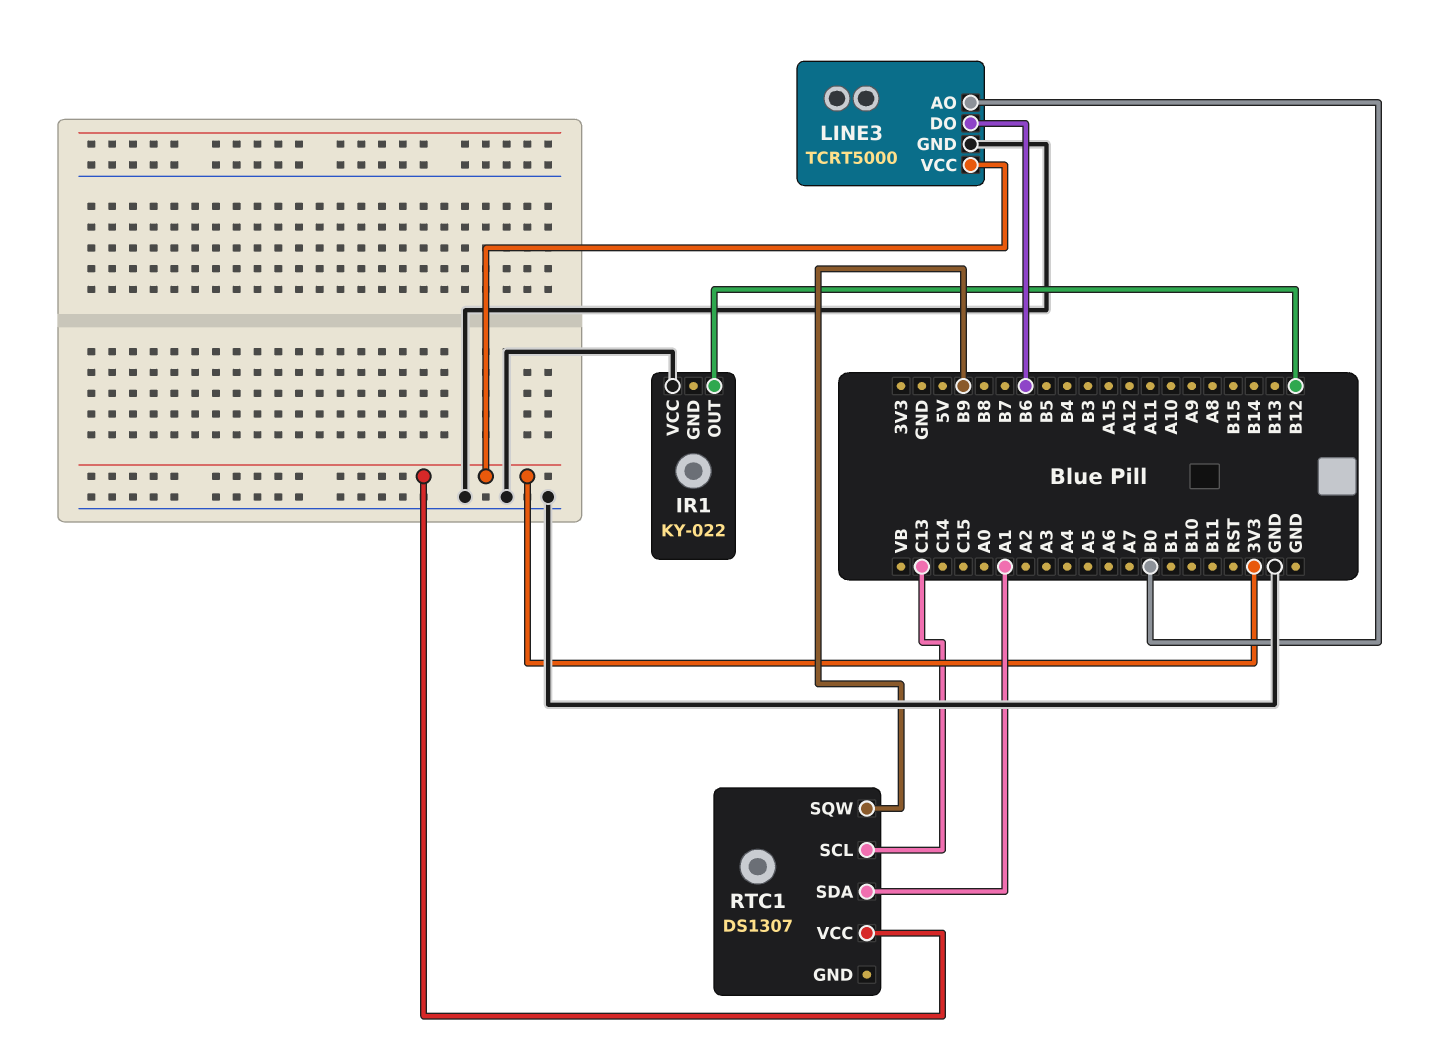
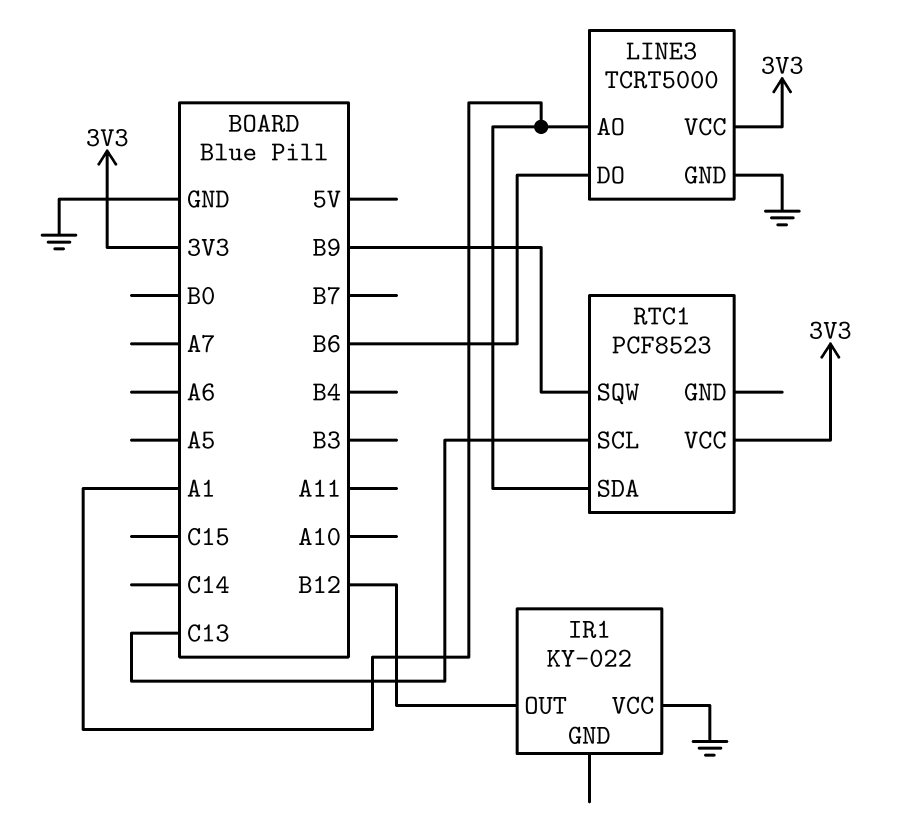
LINE3 pin AO: B0 -> A1
RTC1: DS1307 -> PCF8523

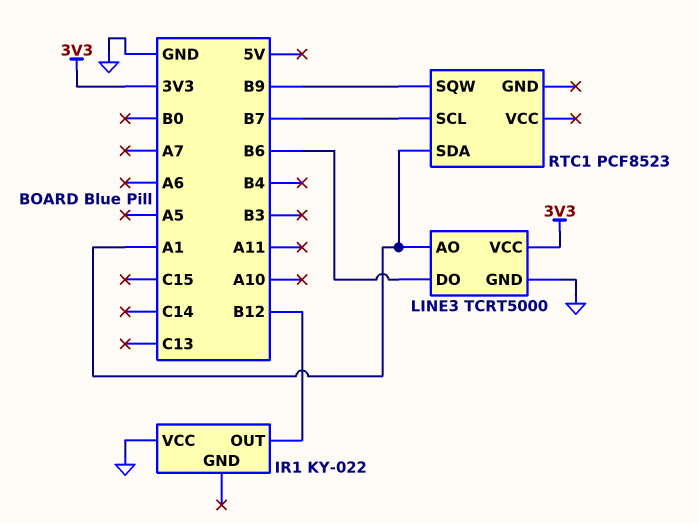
RTC1 pin SCL: C13 -> B7
RTC1 pin VCC: 3V3 -> none

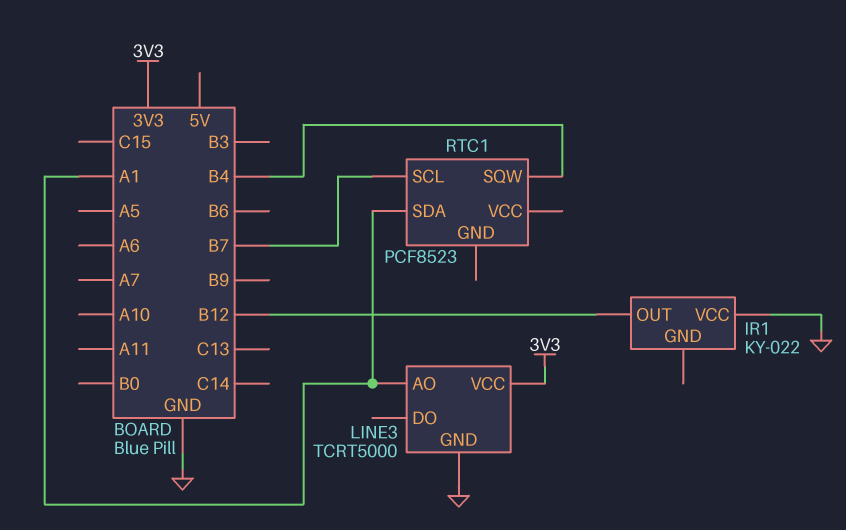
LINE3 pin DO: B6 -> none
RTC1 pin SQW: B9 -> B4

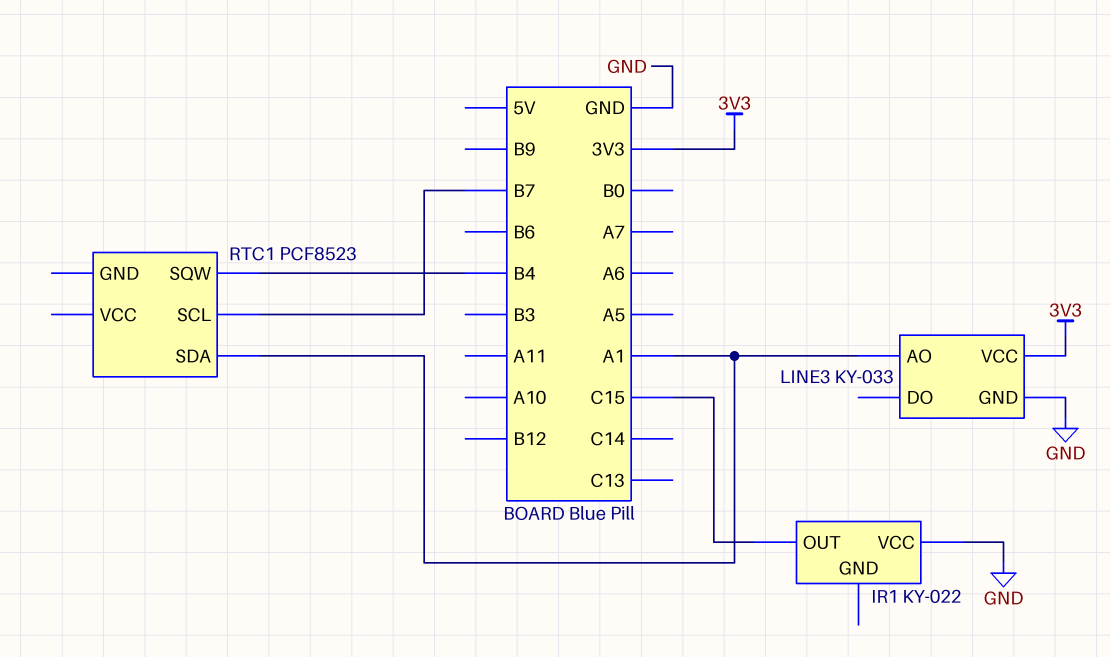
IR1 pin OUT: B12 -> C15
LINE3: TCRT5000 -> KY-033

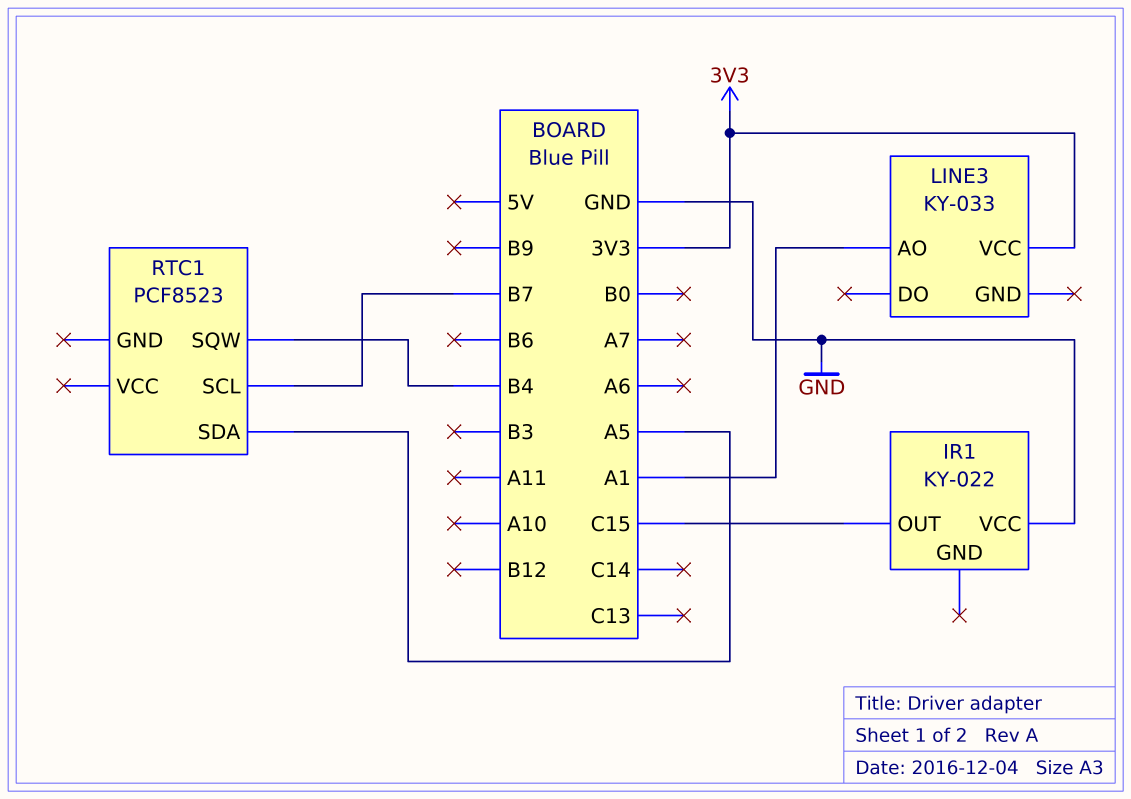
LINE3 pin GND: GND -> none
RTC1 pin SDA: A1 -> A5

